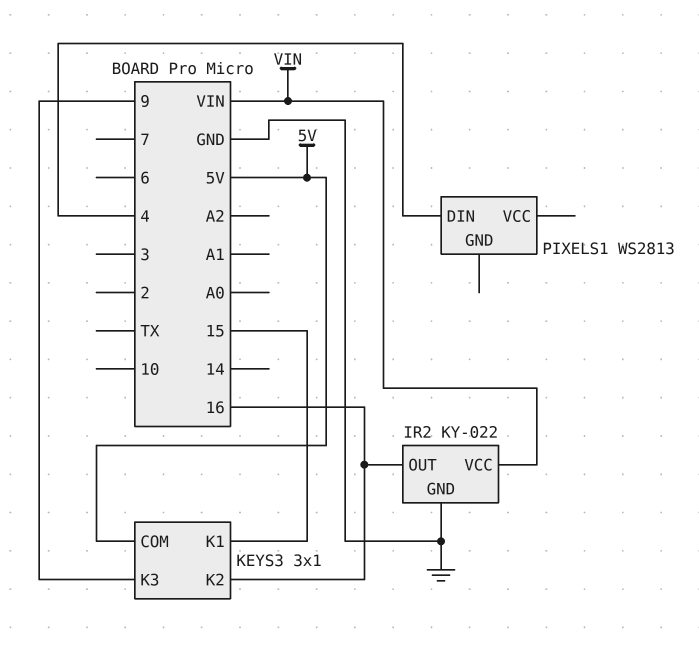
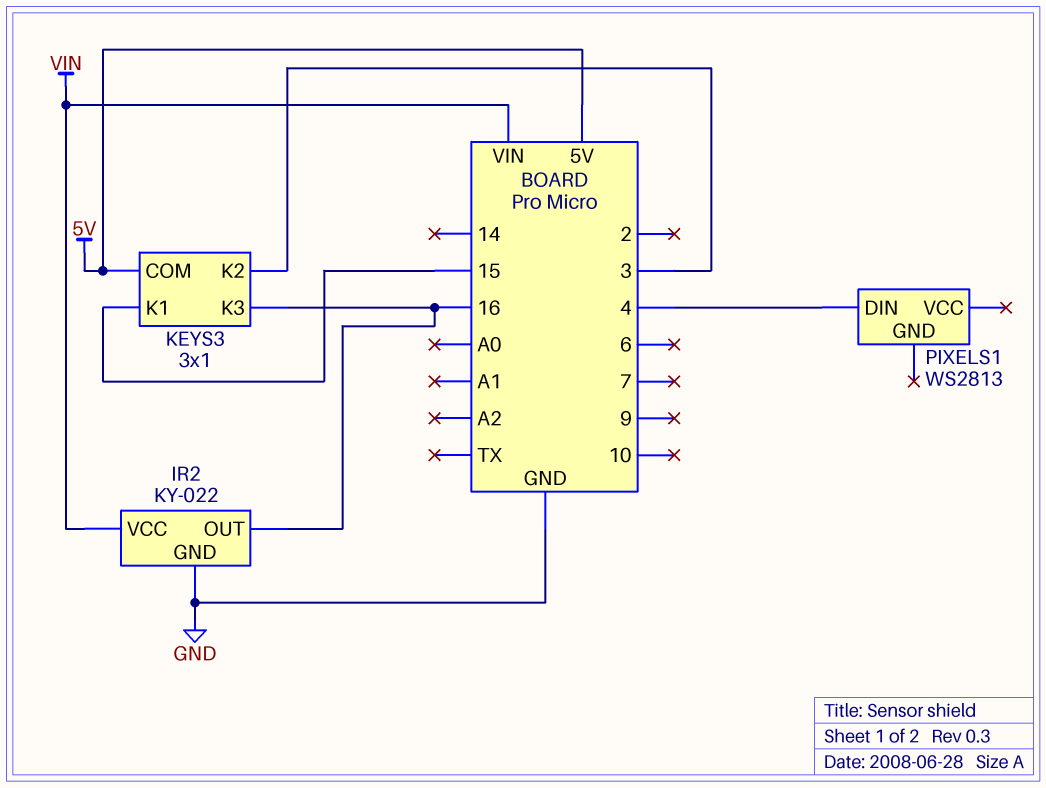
KEYS3 pin K2: 16 -> 3
KEYS3 pin K3: 9 -> 16

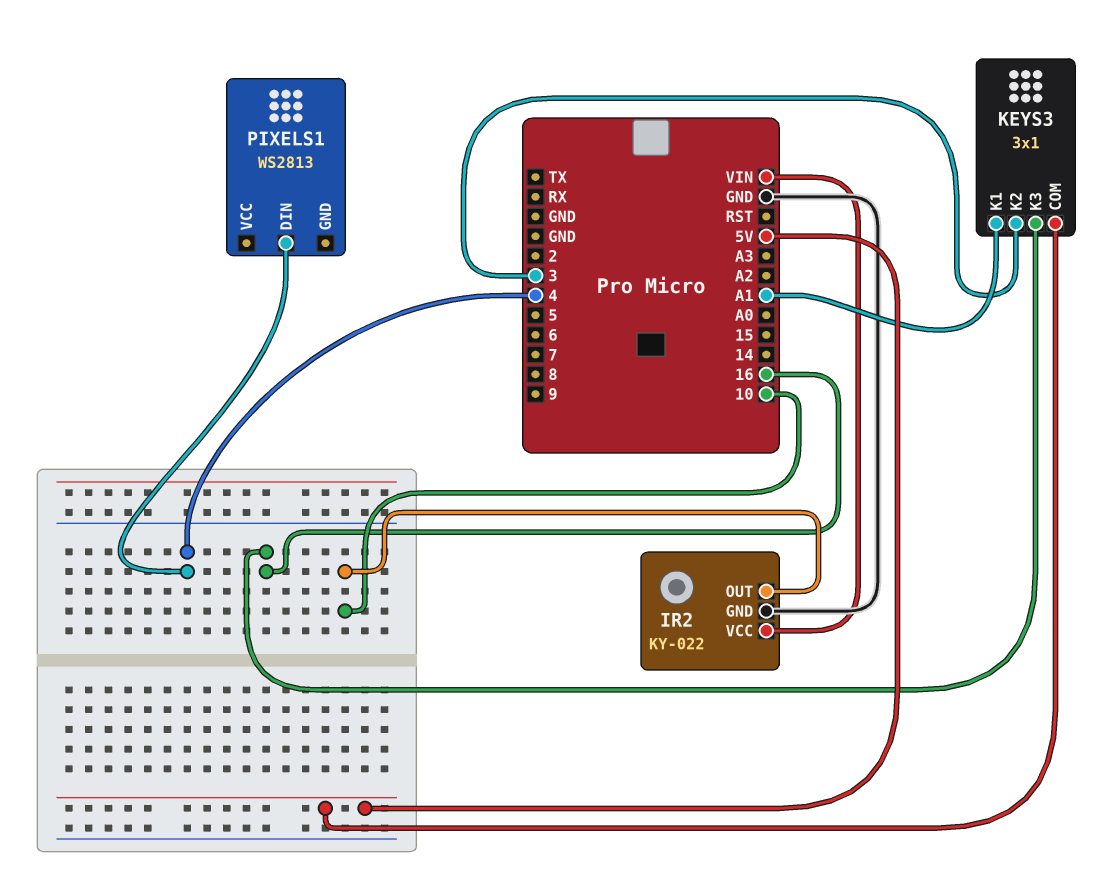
IR2 pin OUT: 16 -> 10
KEYS3 pin K1: 15 -> A1

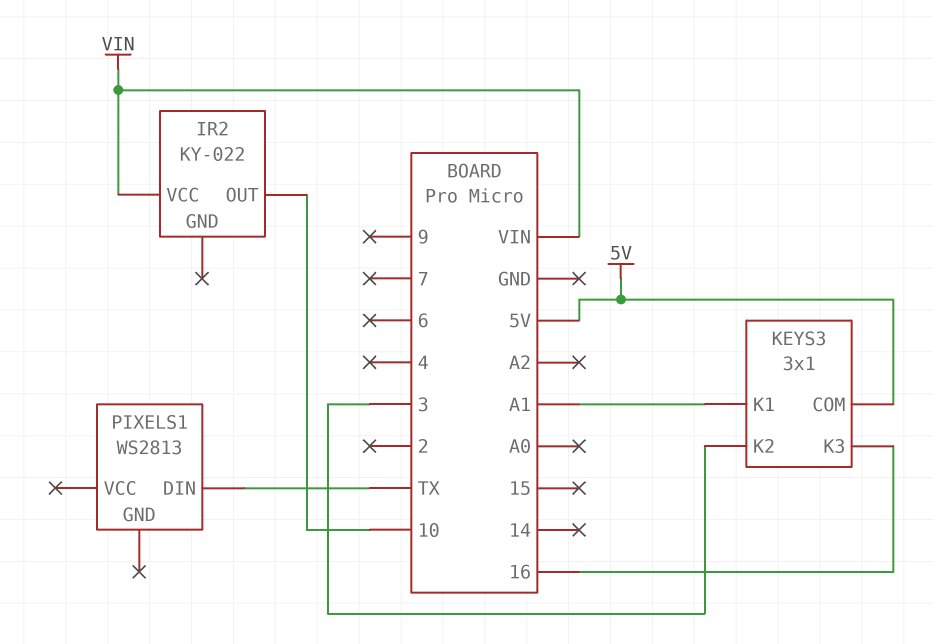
IR2 pin GND: GND -> none
PIXELS1 pin DIN: 4 -> TX

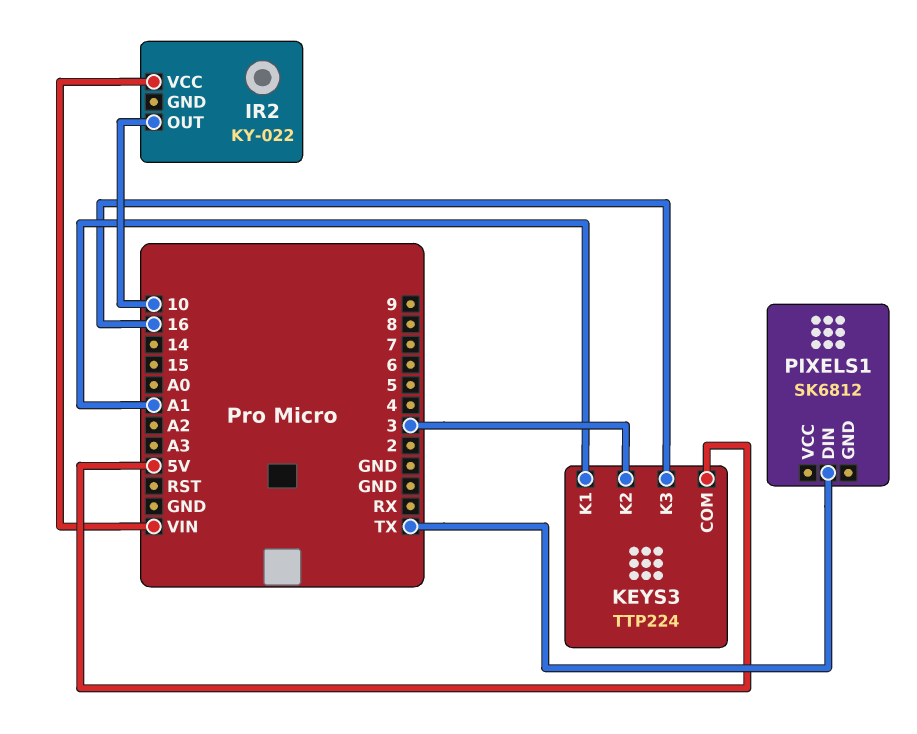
KEYS3: 3x1 -> TTP224
PIXELS1: WS2813 -> SK6812

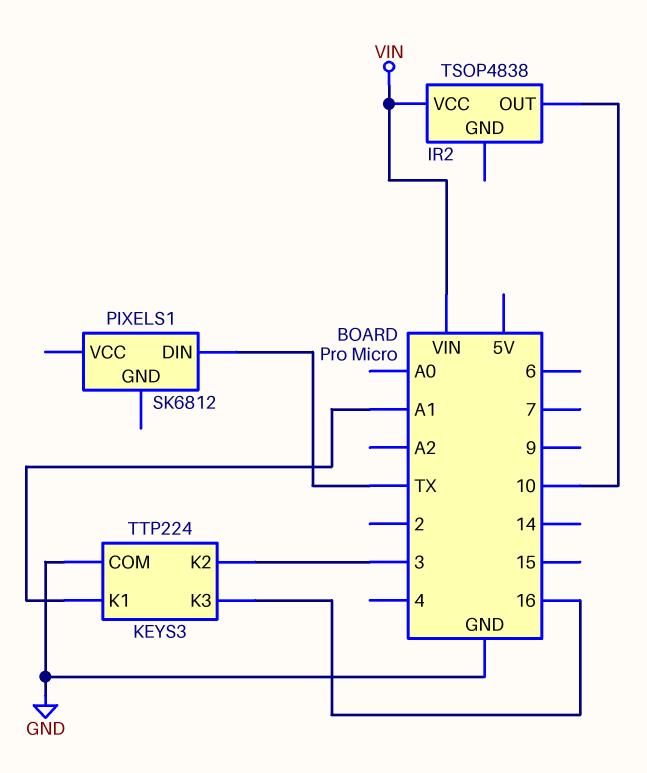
IR2: KY-022 -> TSOP4838
KEYS3 pin COM: 5V -> GND

